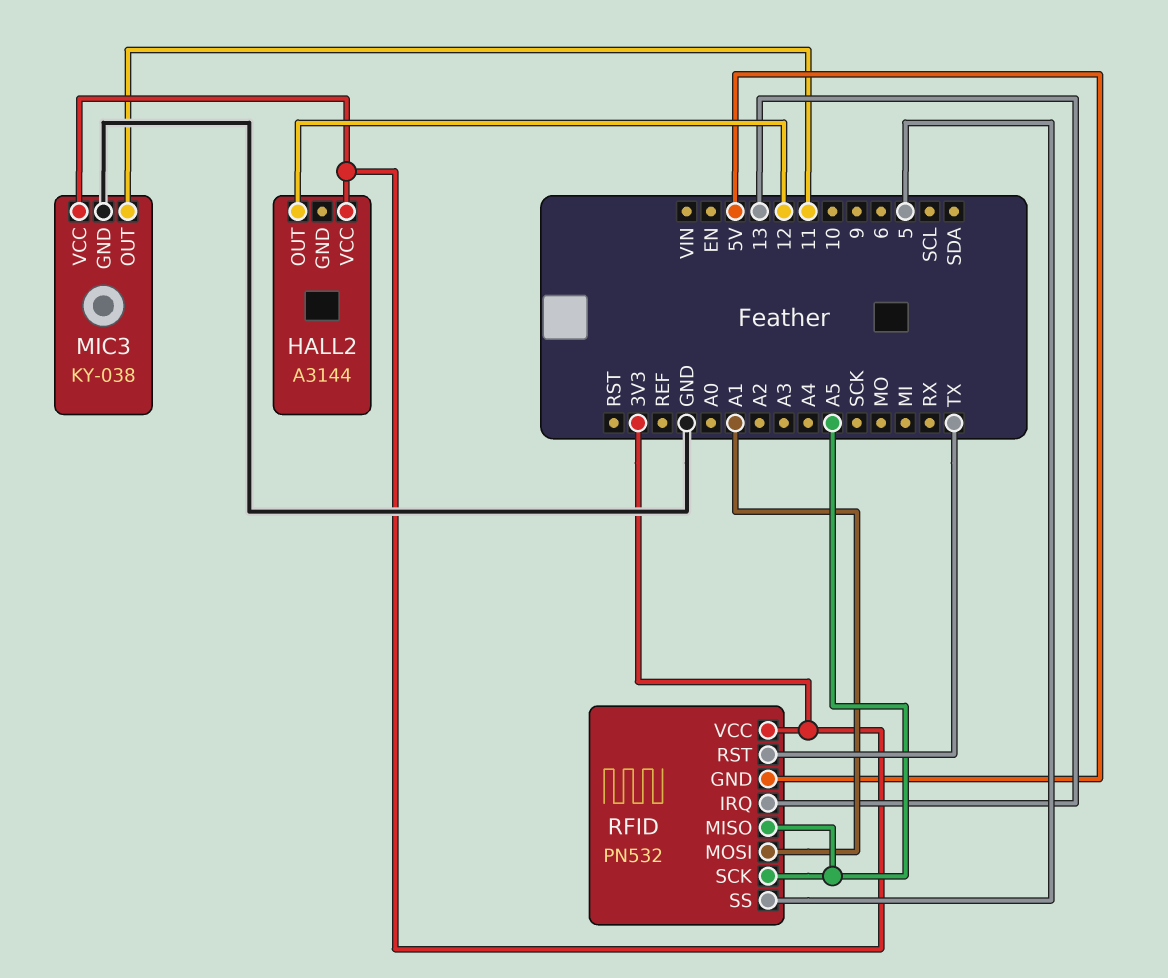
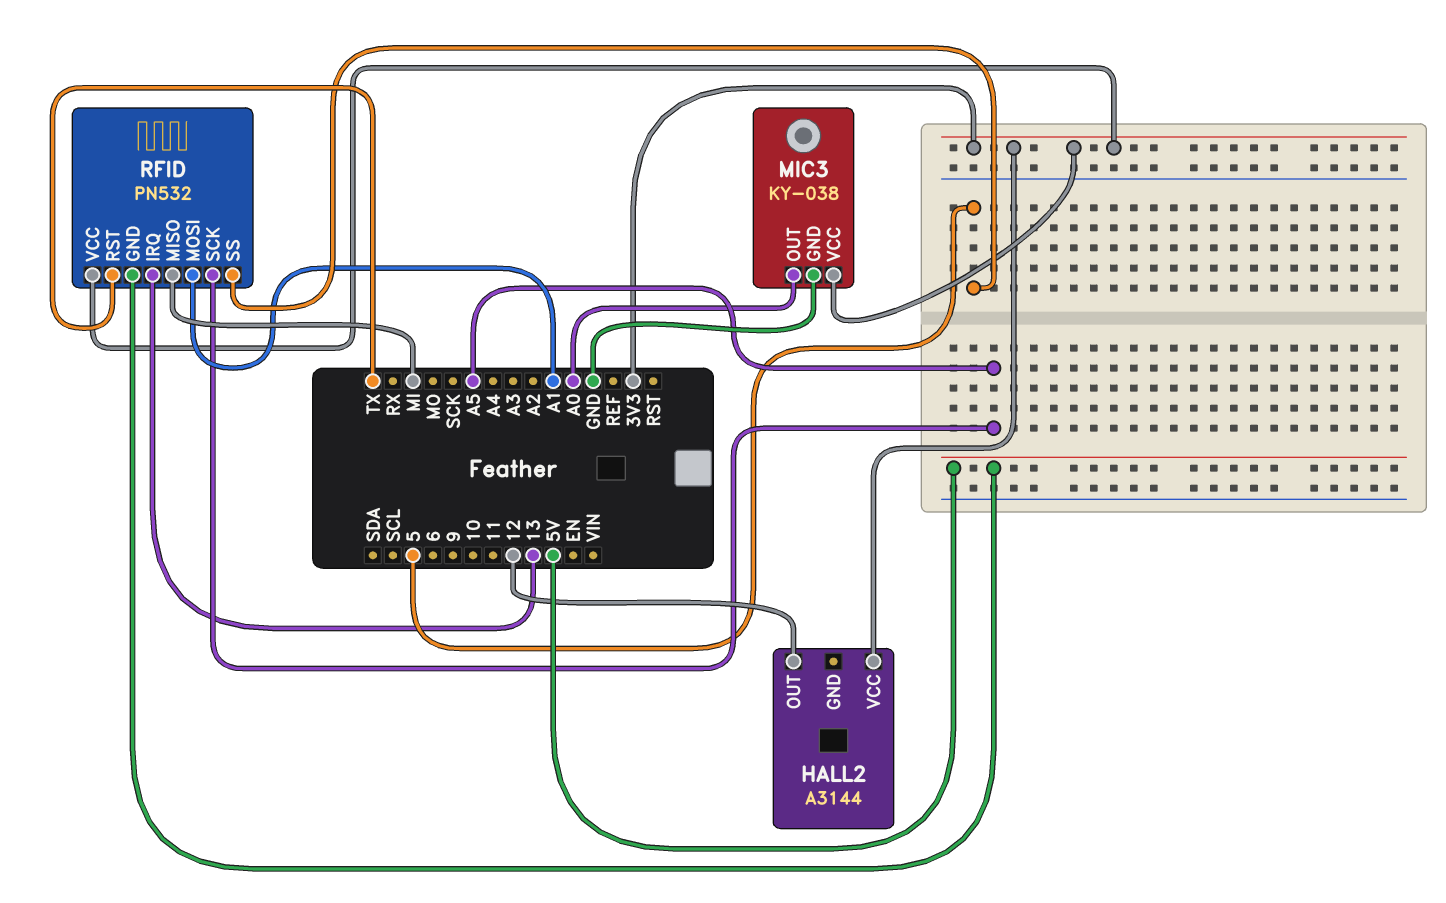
MIC3 pin OUT: 11 -> A0
RFID pin MISO: A5 -> MI

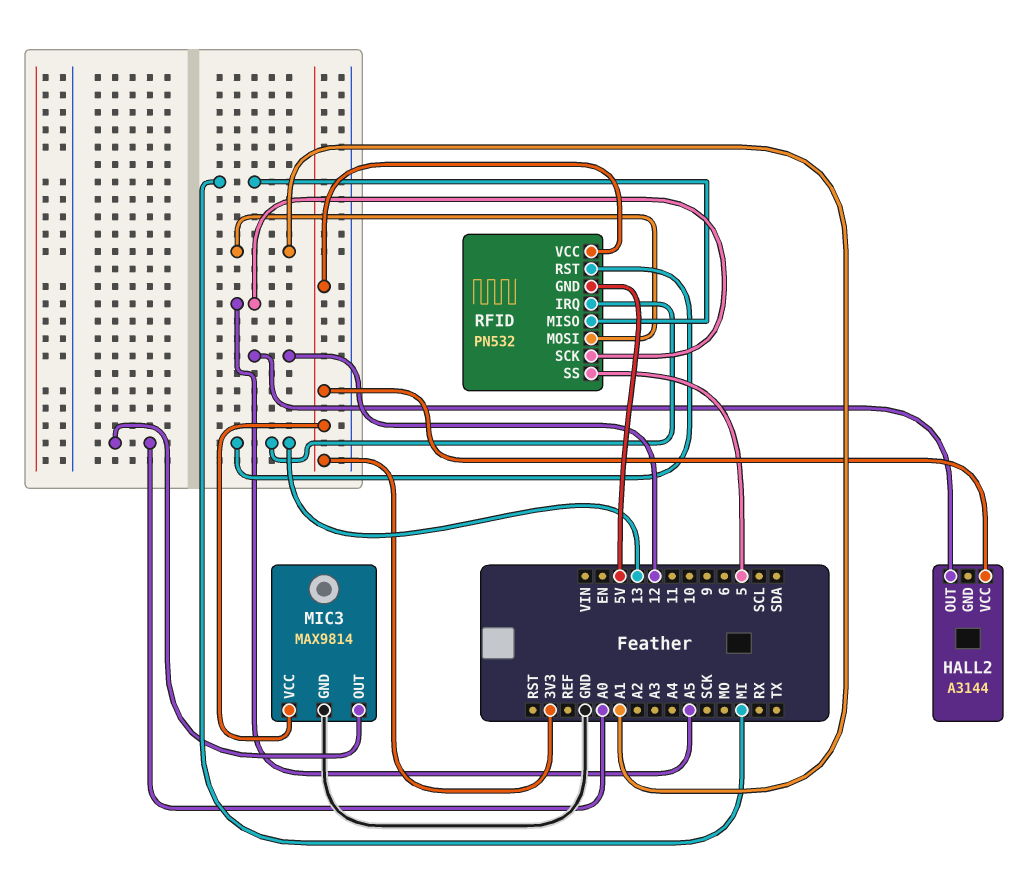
MIC3: KY-038 -> MAX9814
RFID pin RST: TX -> 13

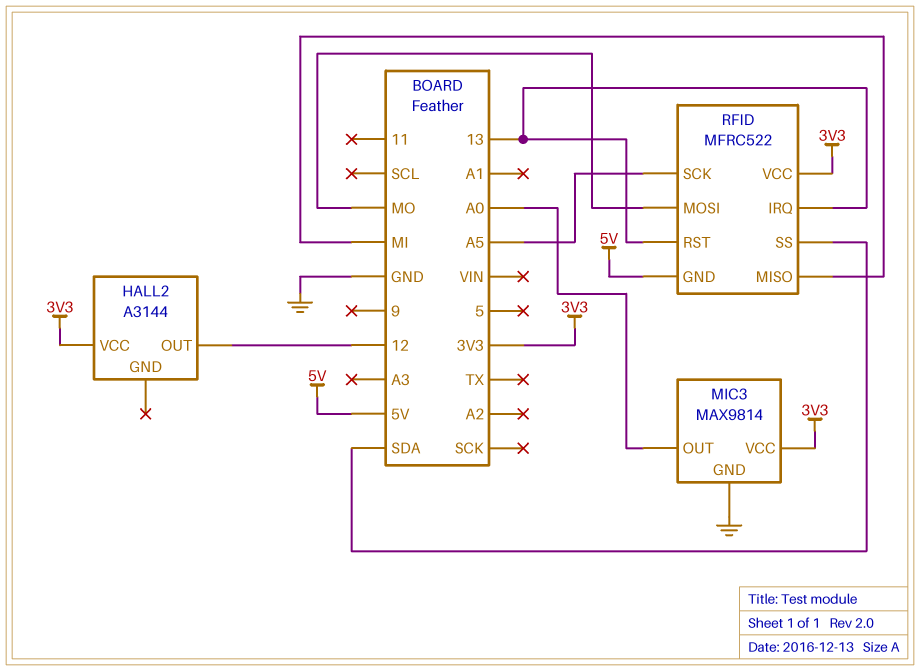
RFID: PN532 -> MFRC522
RFID pin MOSI: A1 -> MO
RFID pin SS: 5 -> SDA

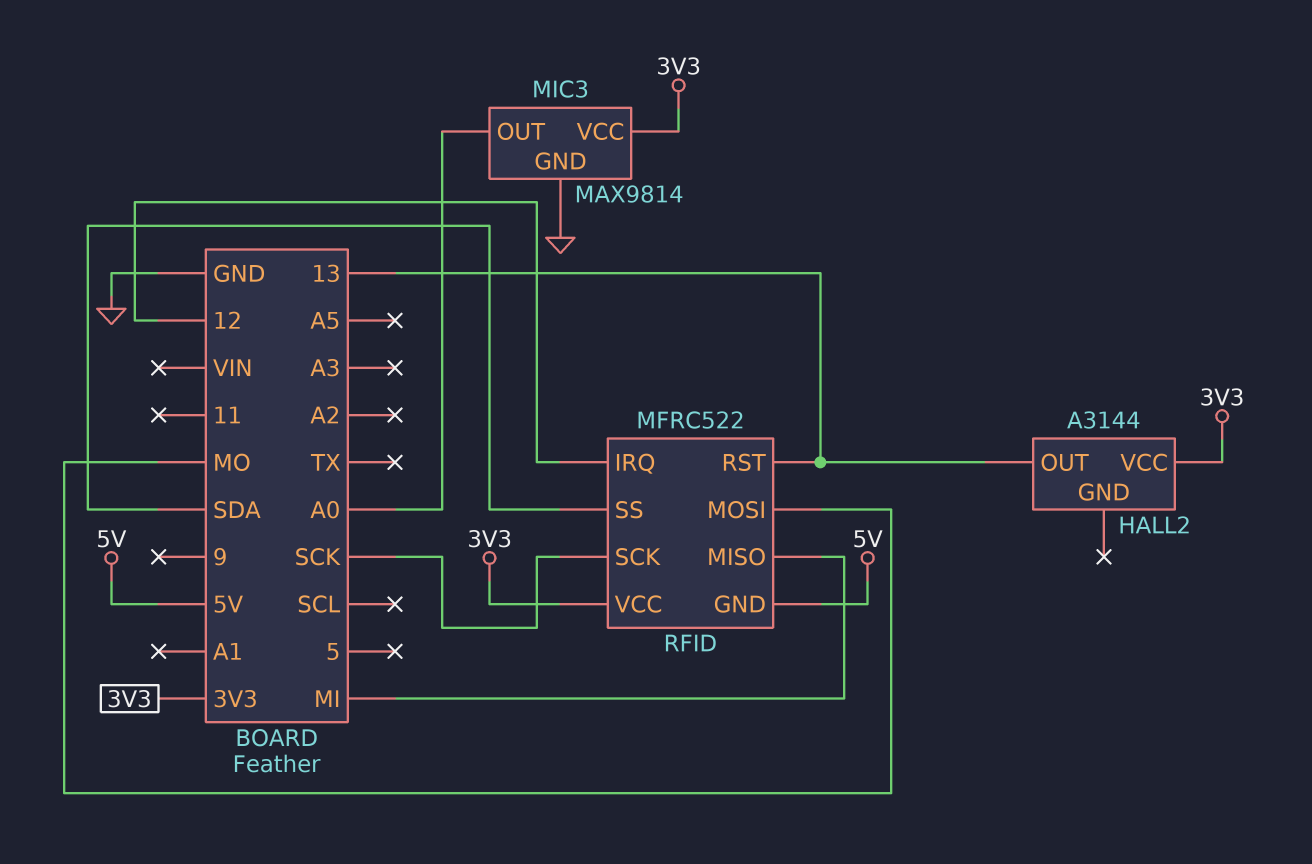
HALL2 pin OUT: 12 -> 13
RFID pin IRQ: 13 -> 12
RFID pin SCK: A5 -> SCK

